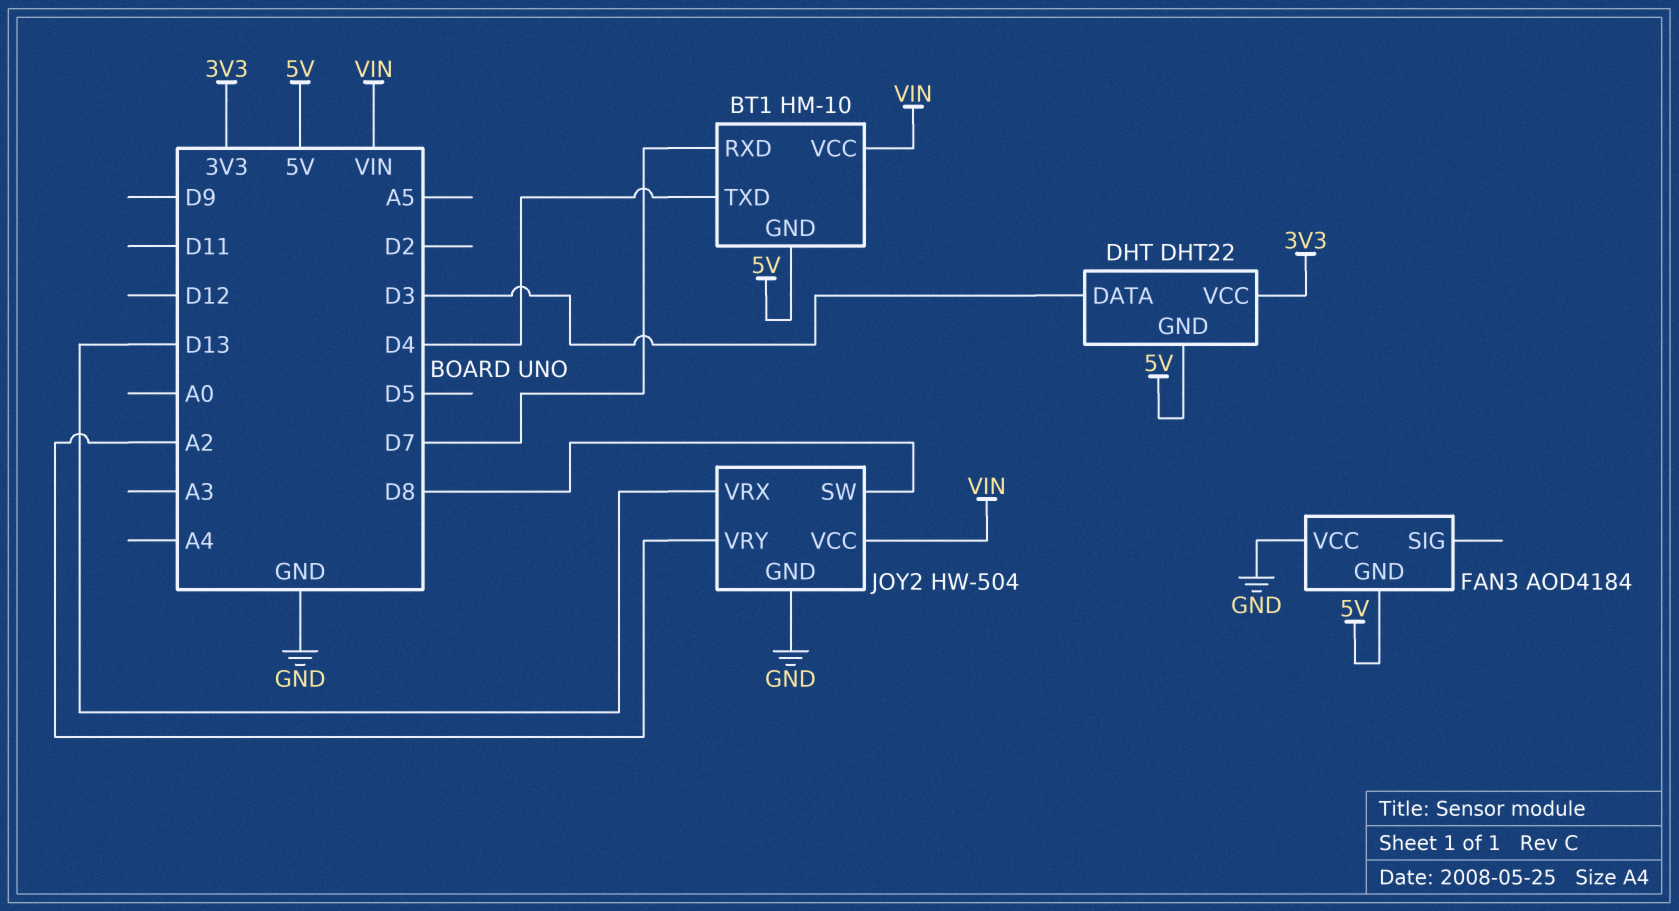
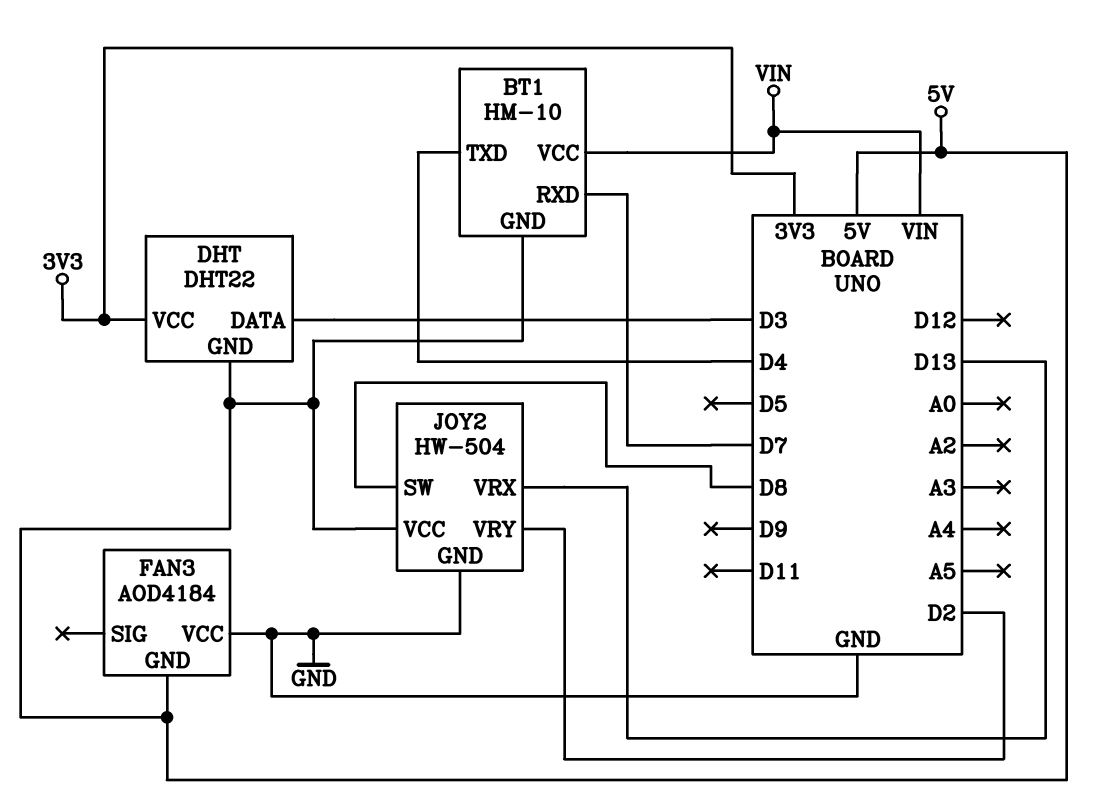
JOY2 pin VCC: VIN -> 5V
JOY2 pin VRY: A2 -> D2

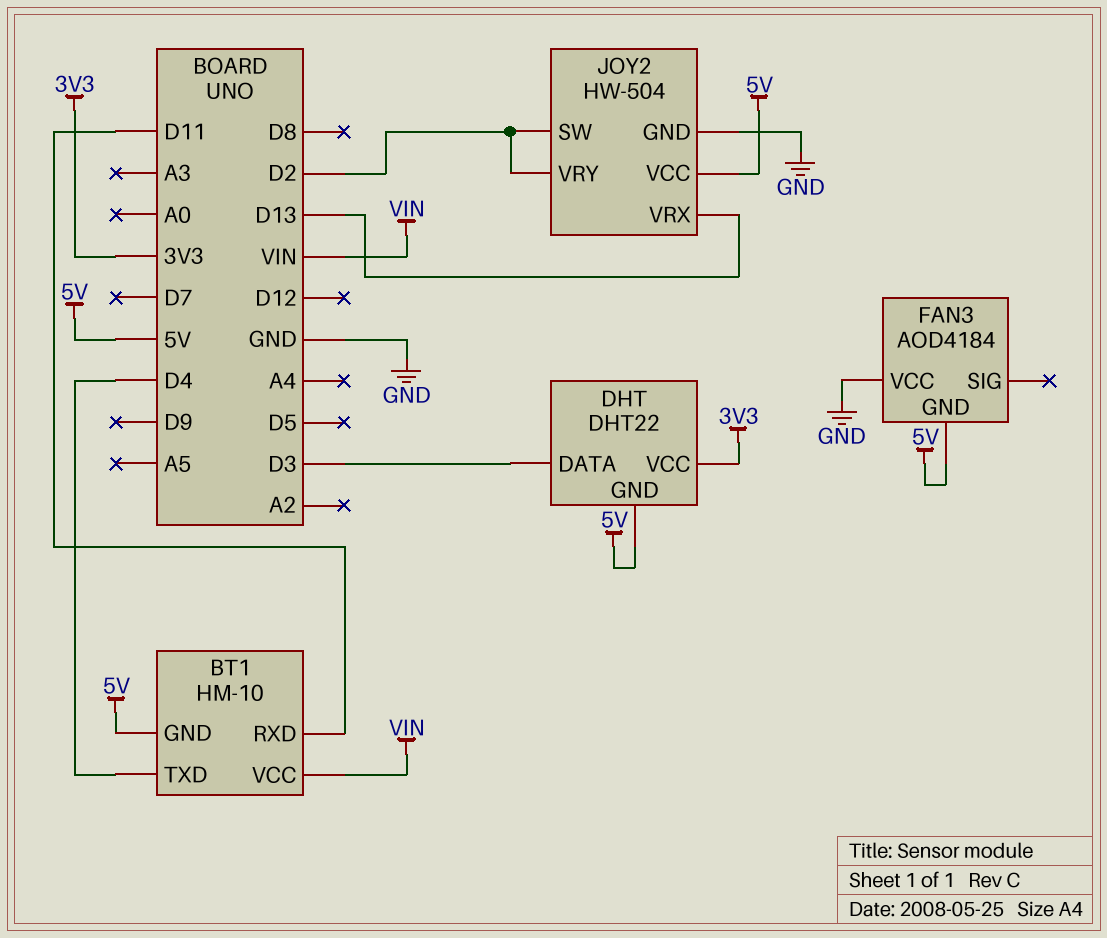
BT1 pin RXD: D7 -> D11
JOY2 pin SW: D8 -> D2

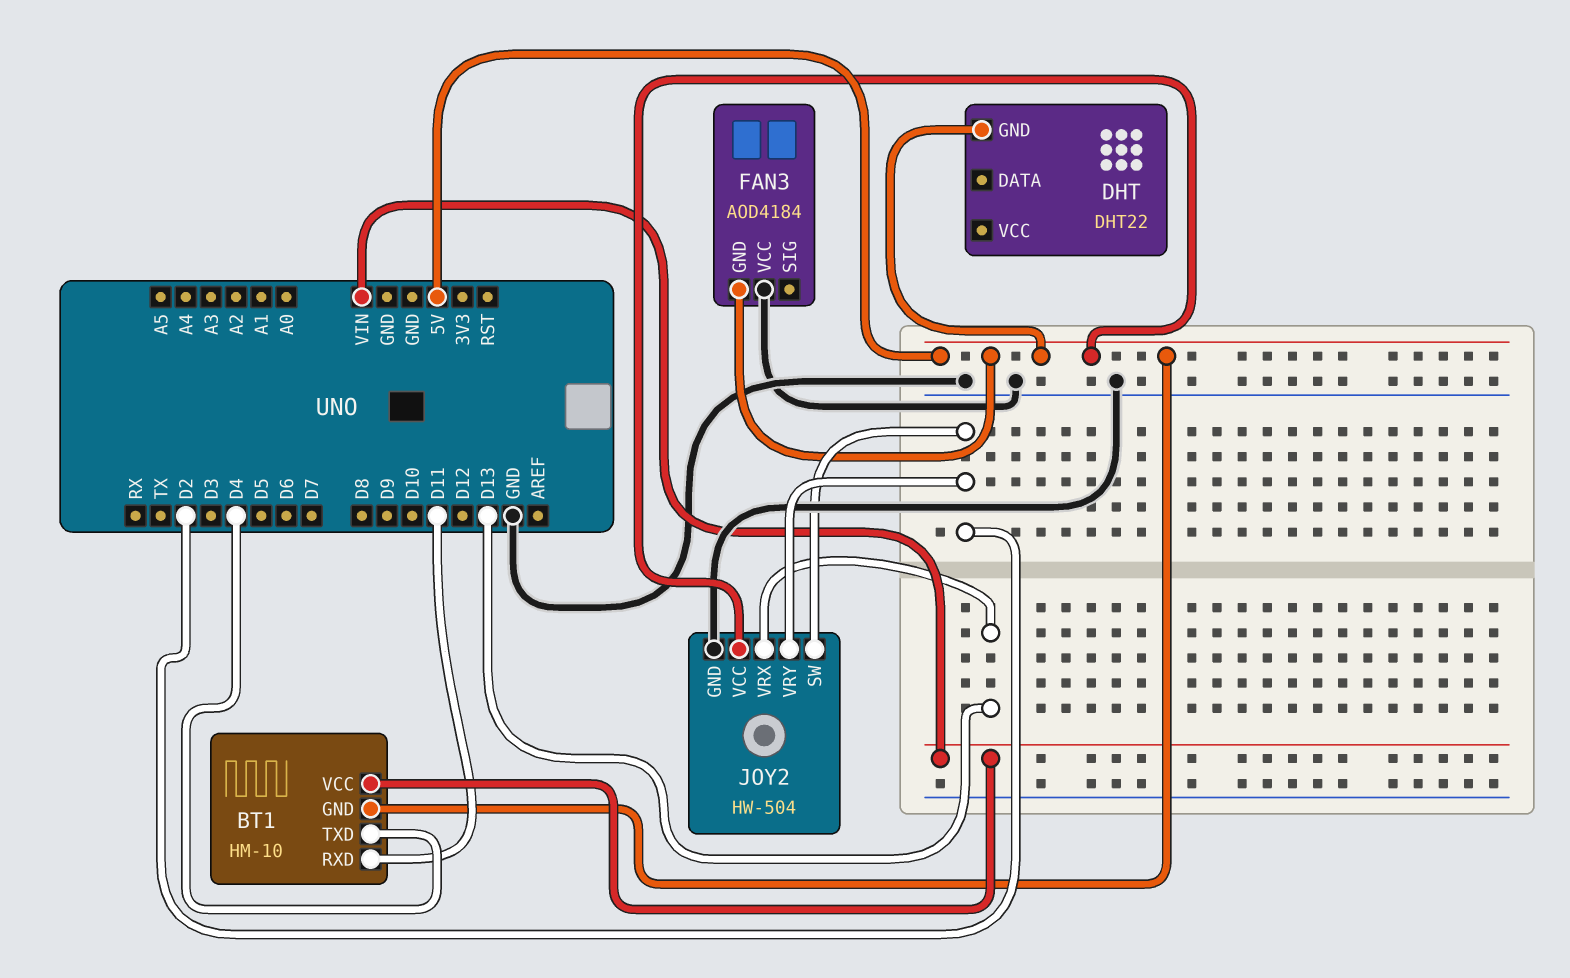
DHT pin DATA: D3 -> none
DHT pin VCC: 3V3 -> none

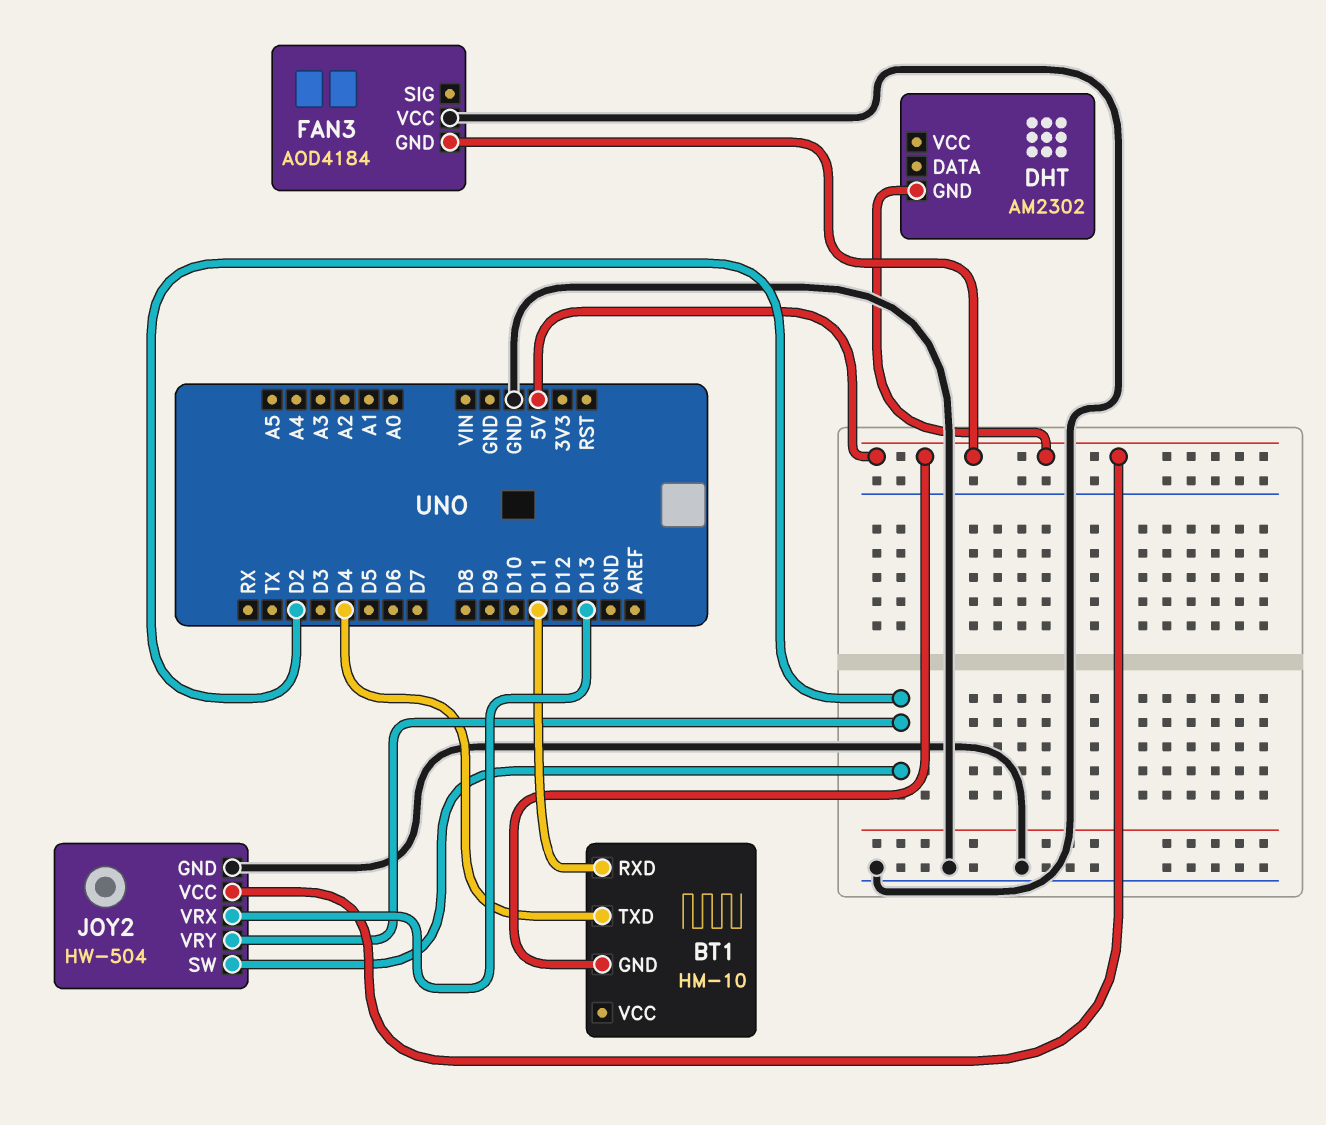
BT1 pin VCC: VIN -> none
DHT: DHT22 -> AM2302

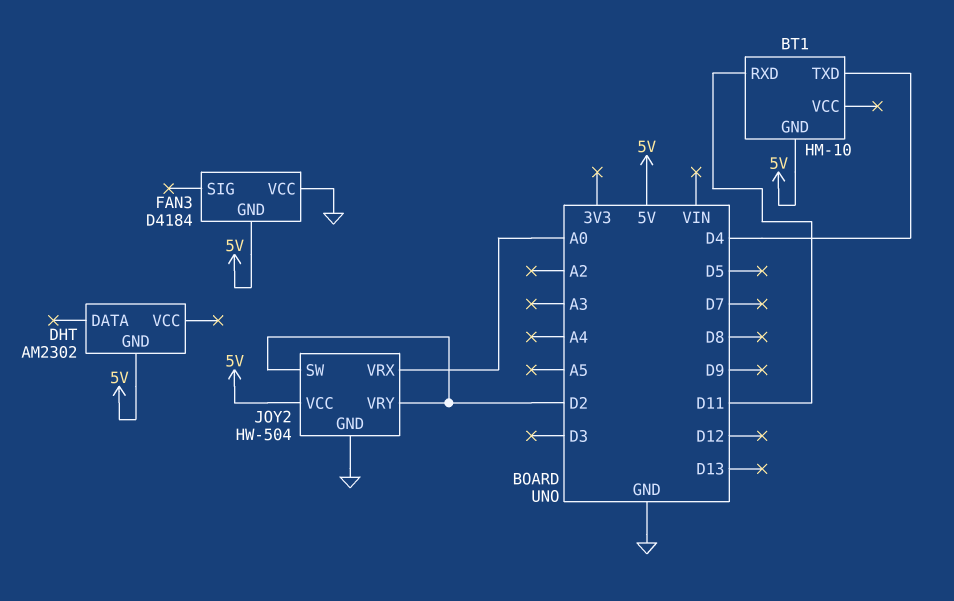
FAN3: AOD4184 -> D4184
JOY2 pin VRX: D13 -> A0

